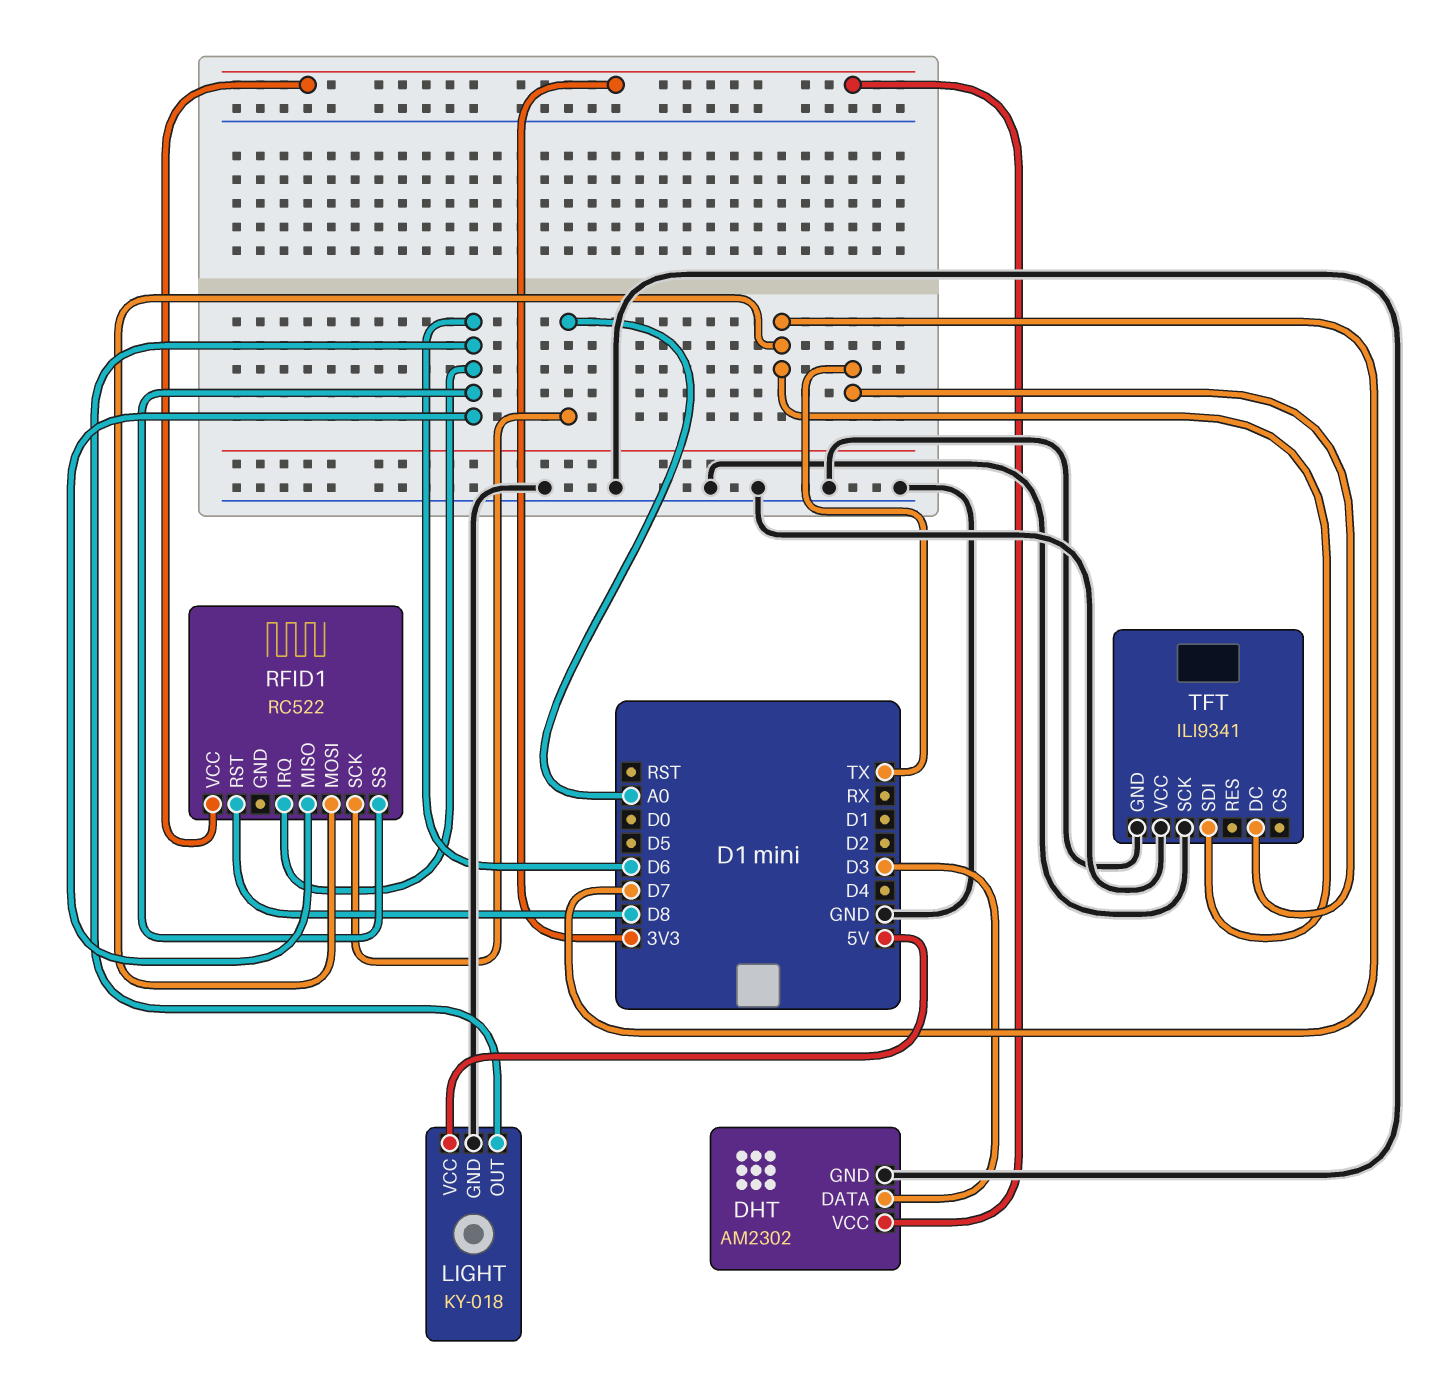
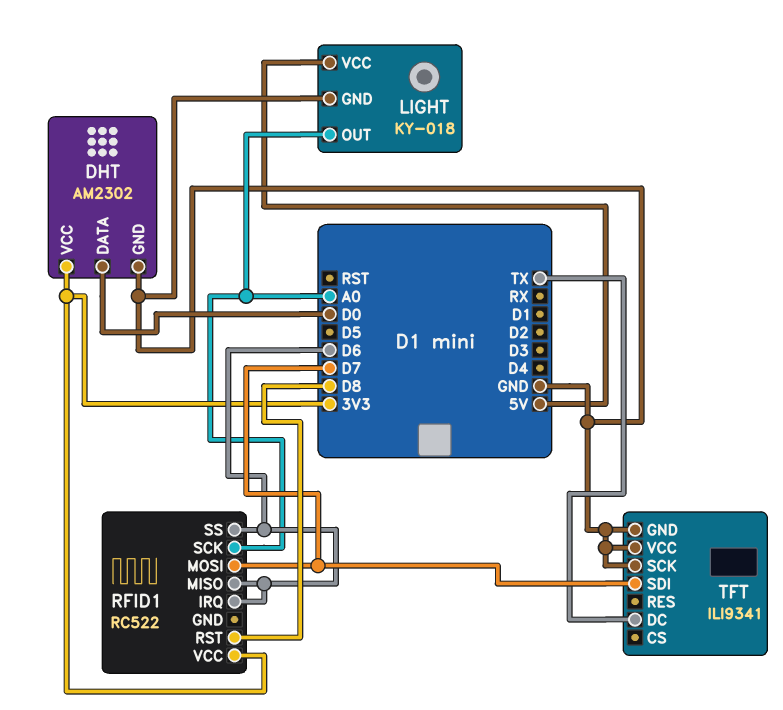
DHT pin DATA: D3 -> D0
LIGHT pin OUT: D6 -> A0

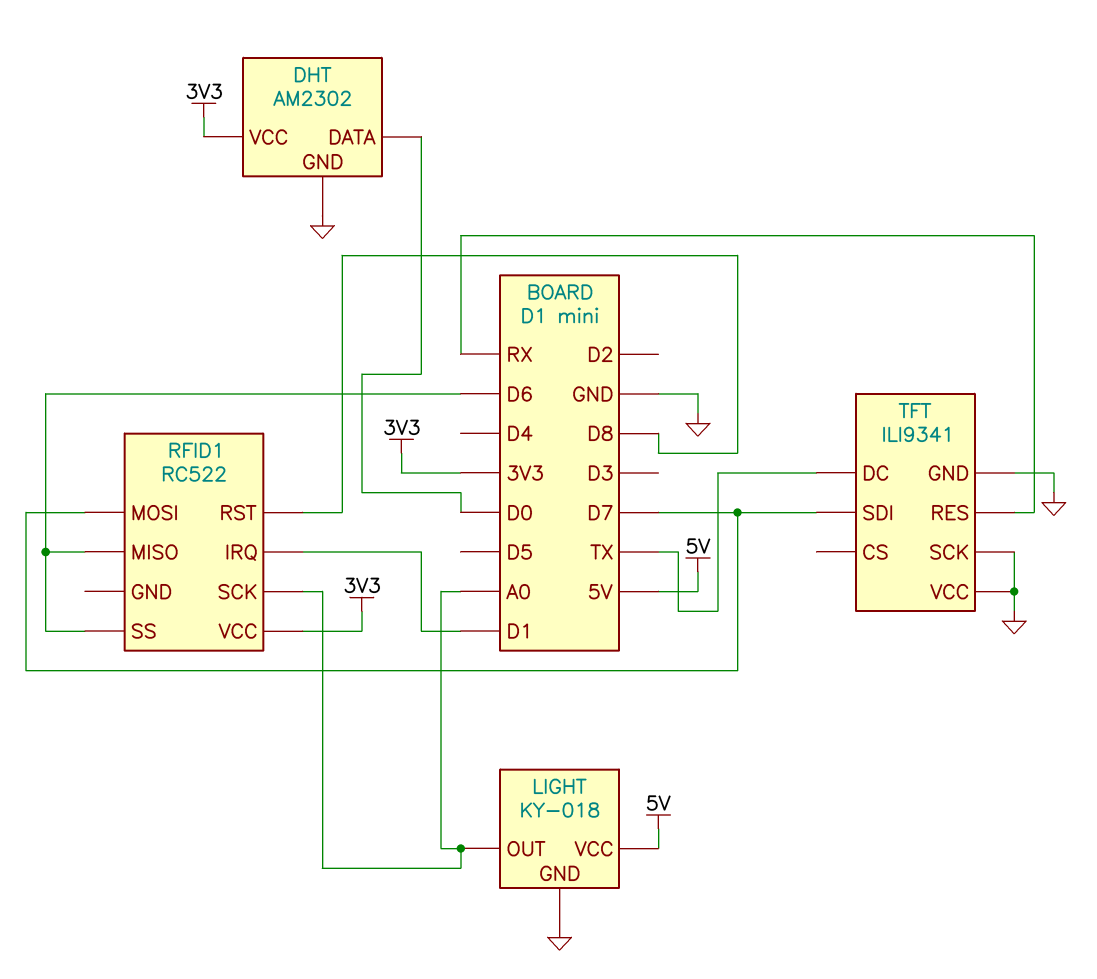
RFID1 pin IRQ: D6 -> D1
TFT pin RES: none -> RX

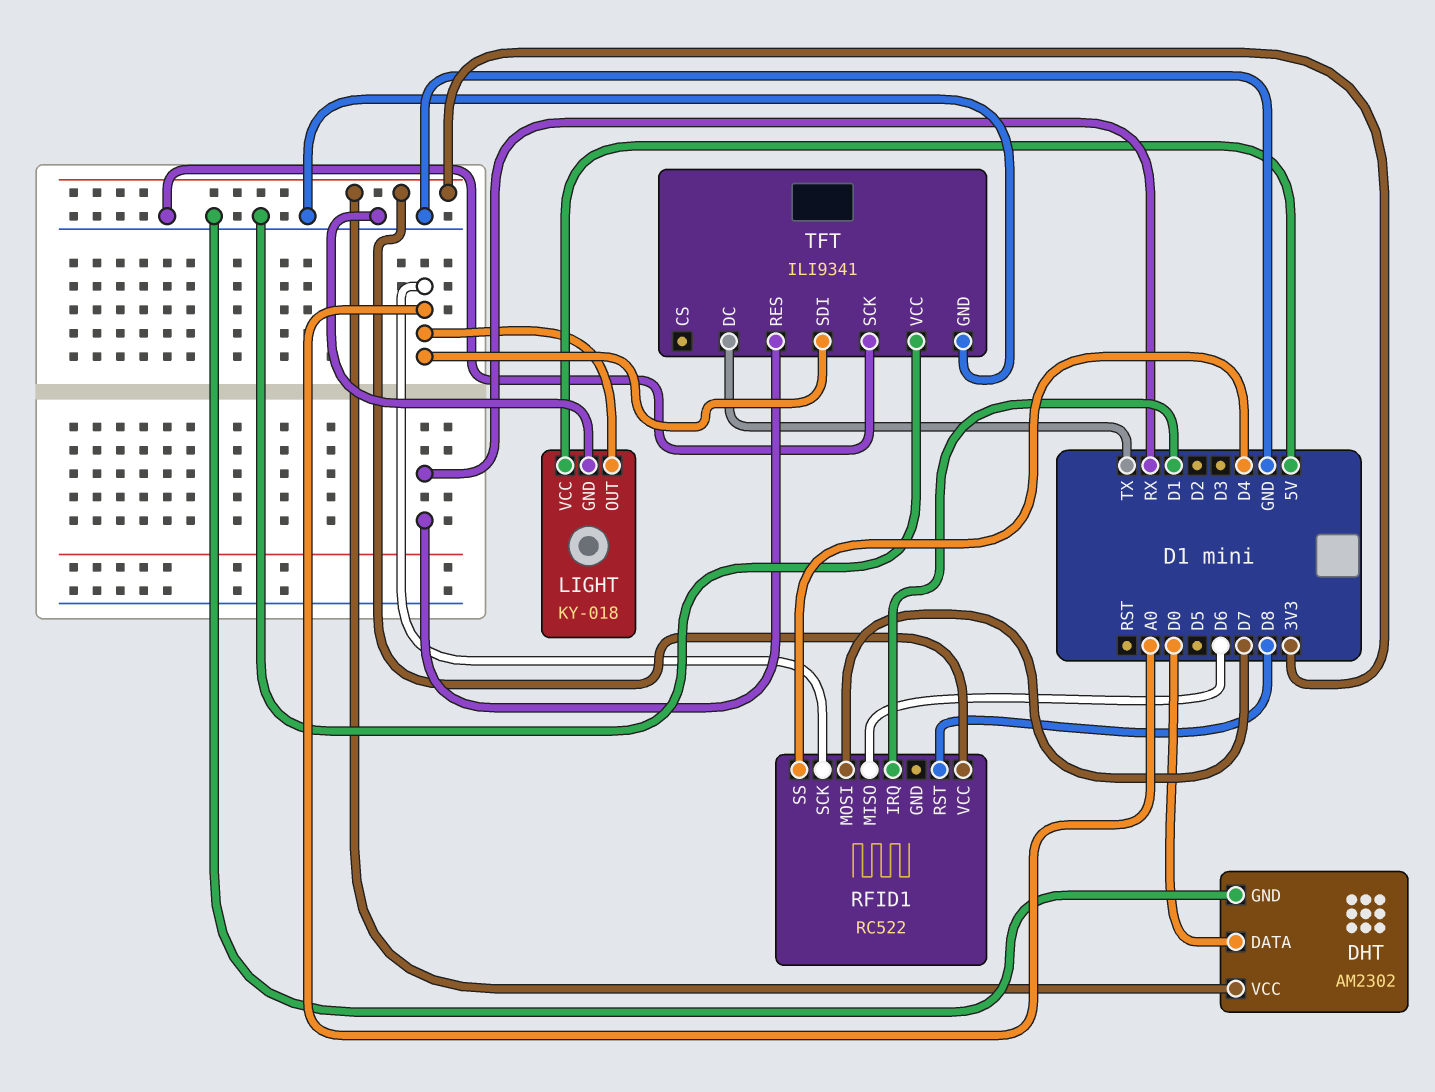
RFID1 pin SS: D6 -> D4
TFT pin SDI: D7 -> A0

